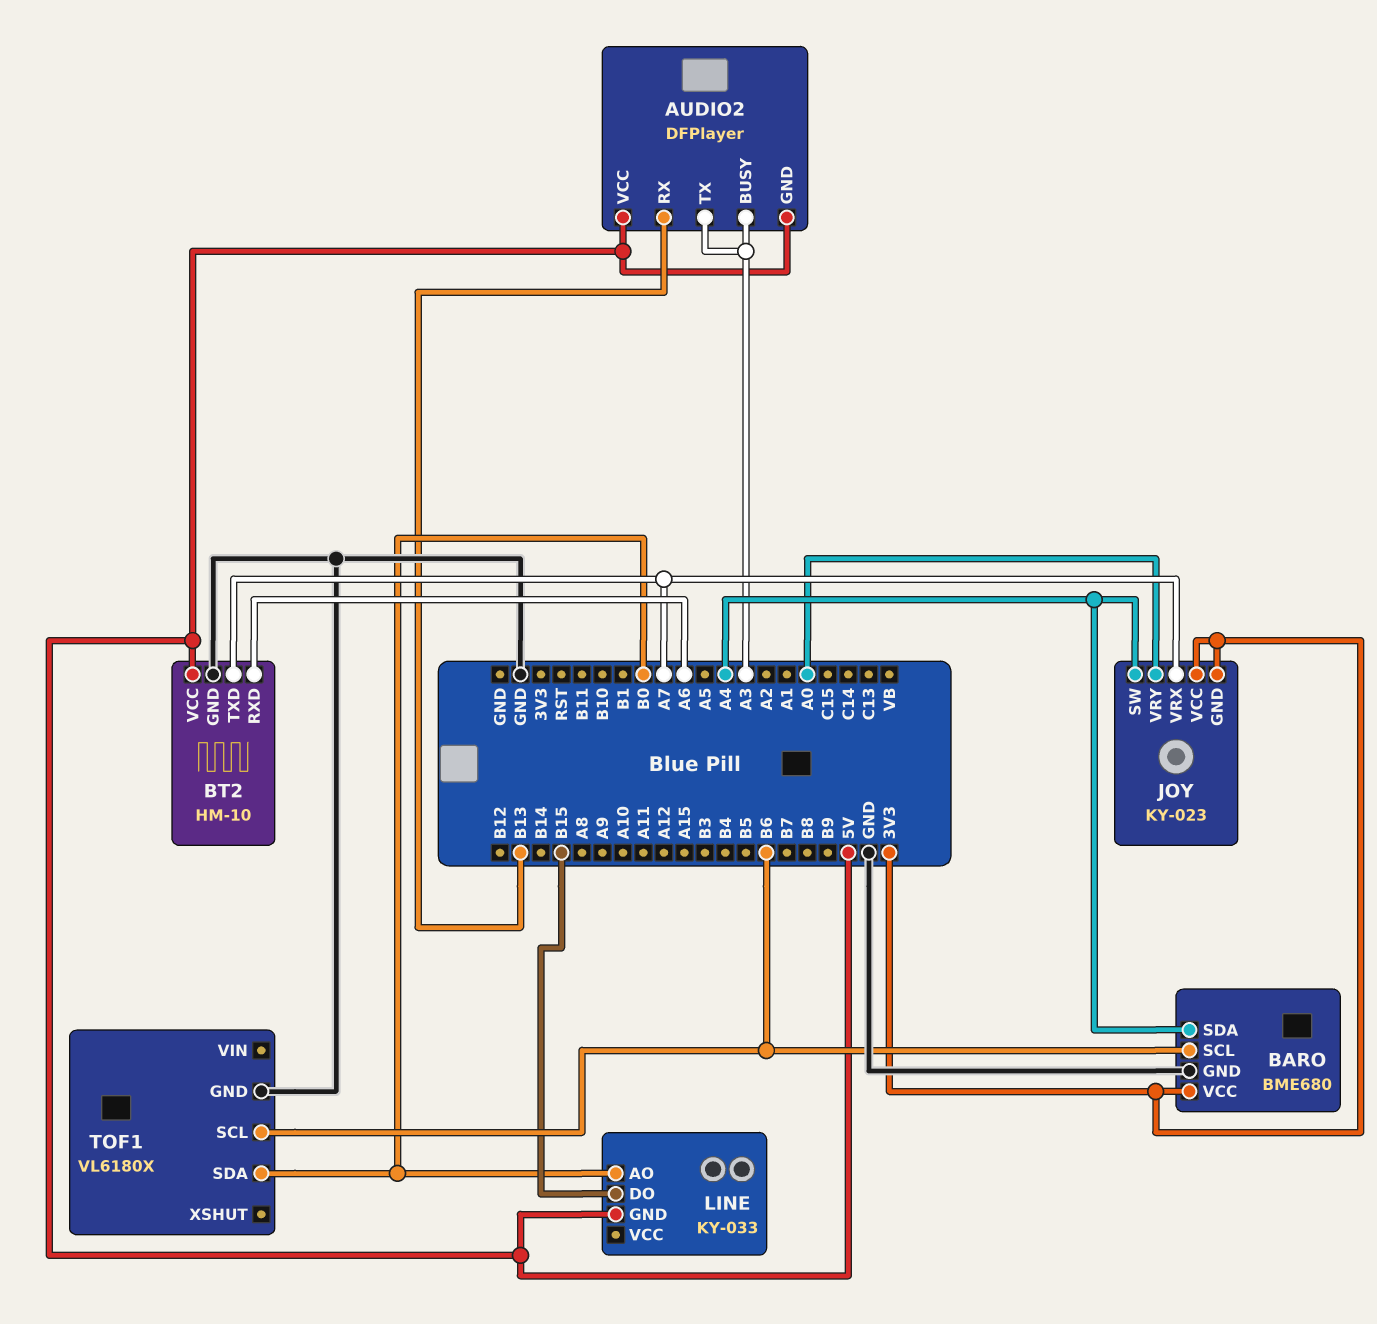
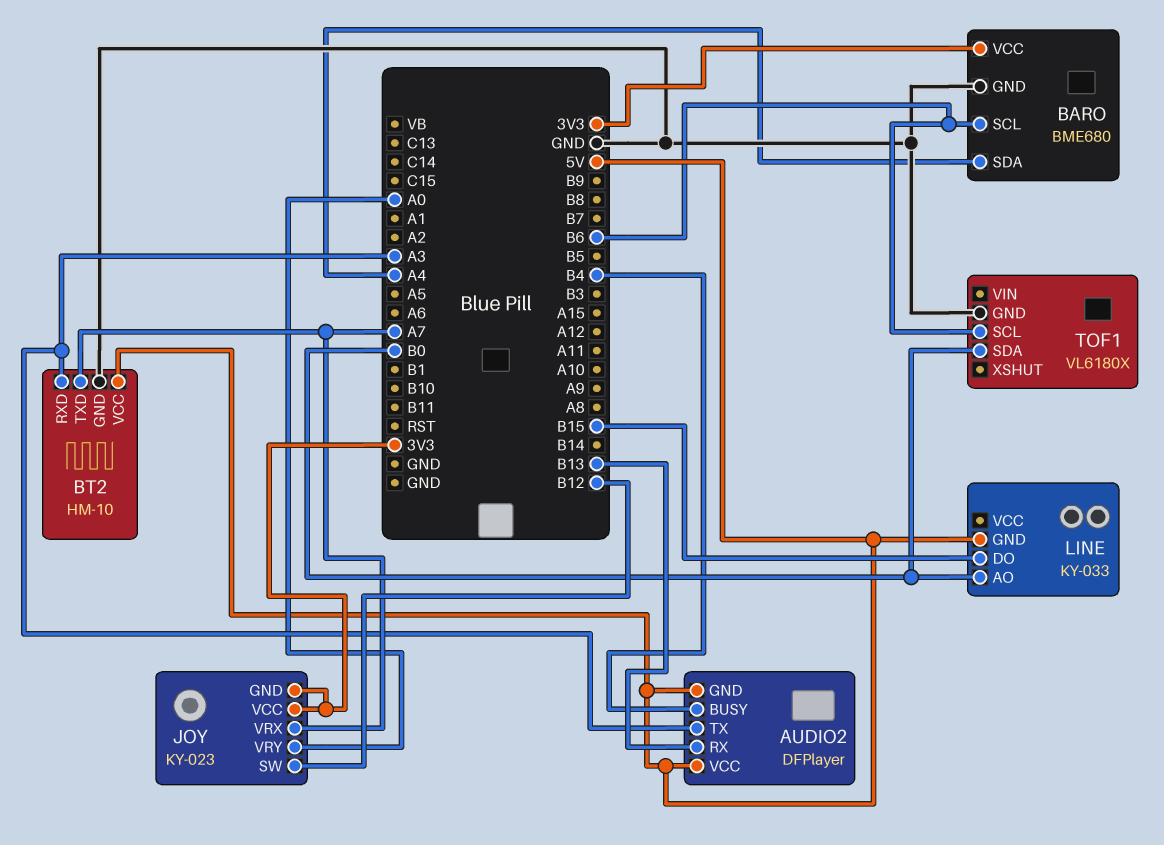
AUDIO2 pin BUSY: A3 -> B4
BT2 pin RXD: A6 -> A3
JOY pin SW: A4 -> B12

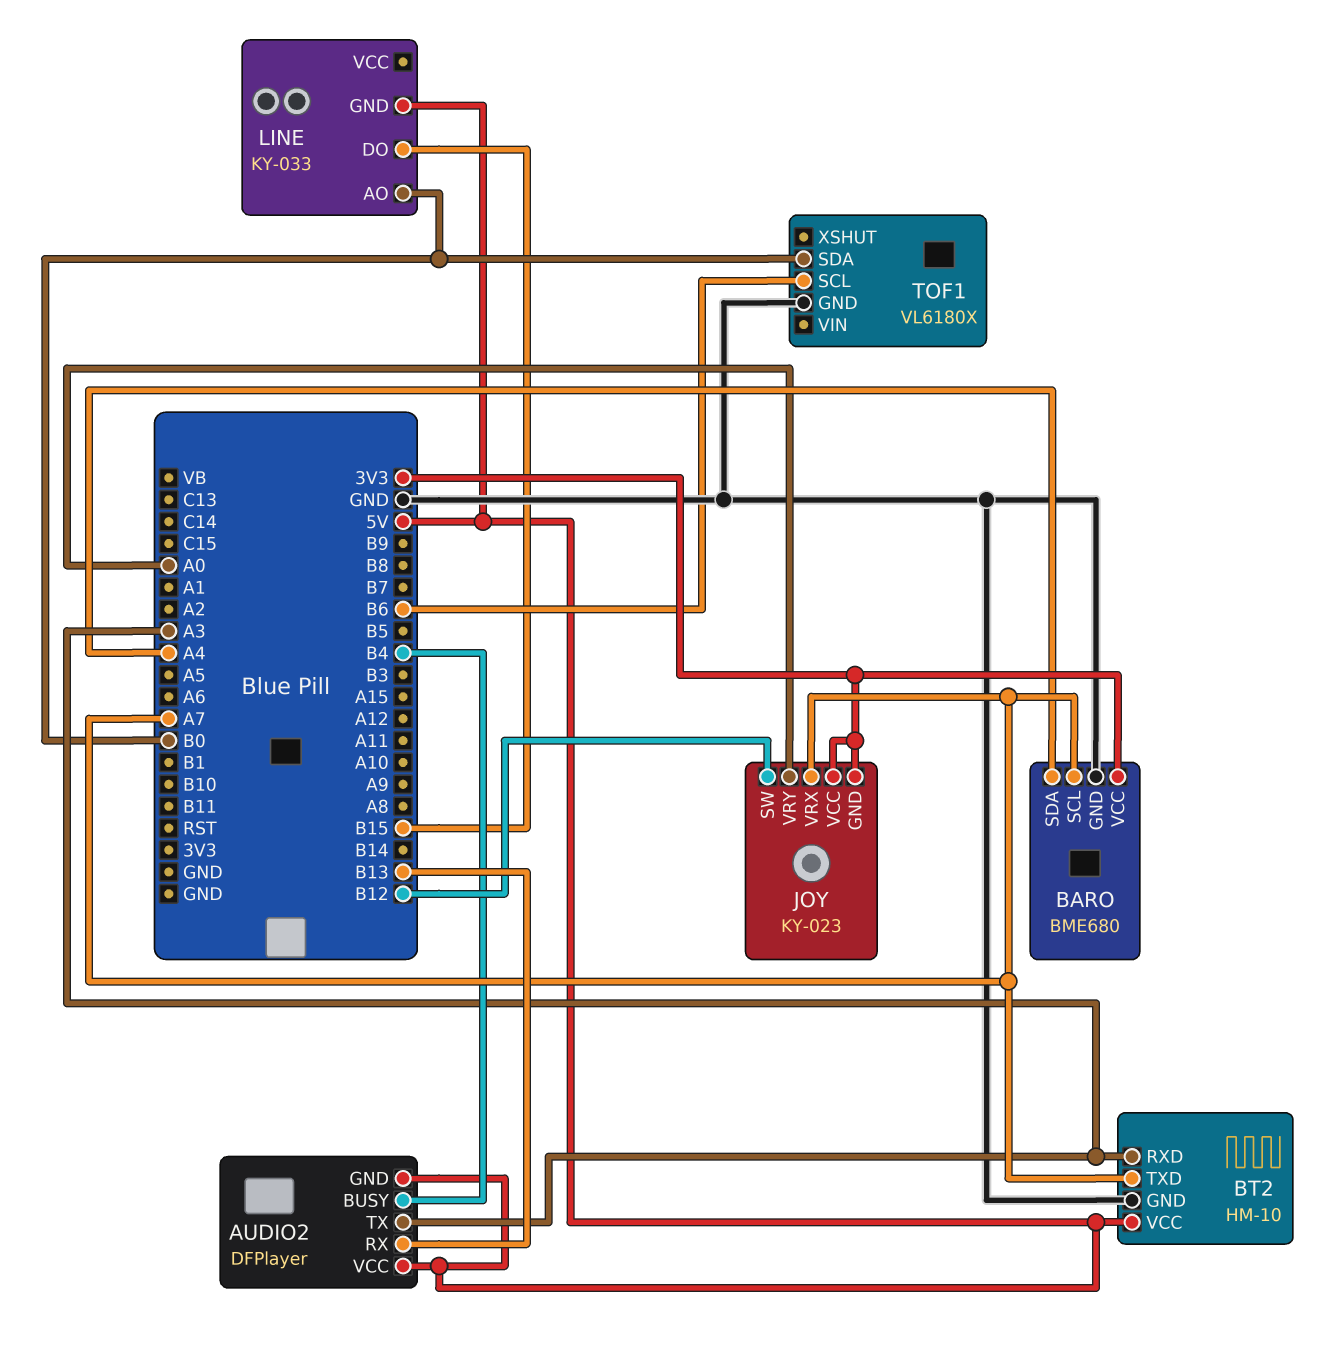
BARO pin SCL: B6 -> A7

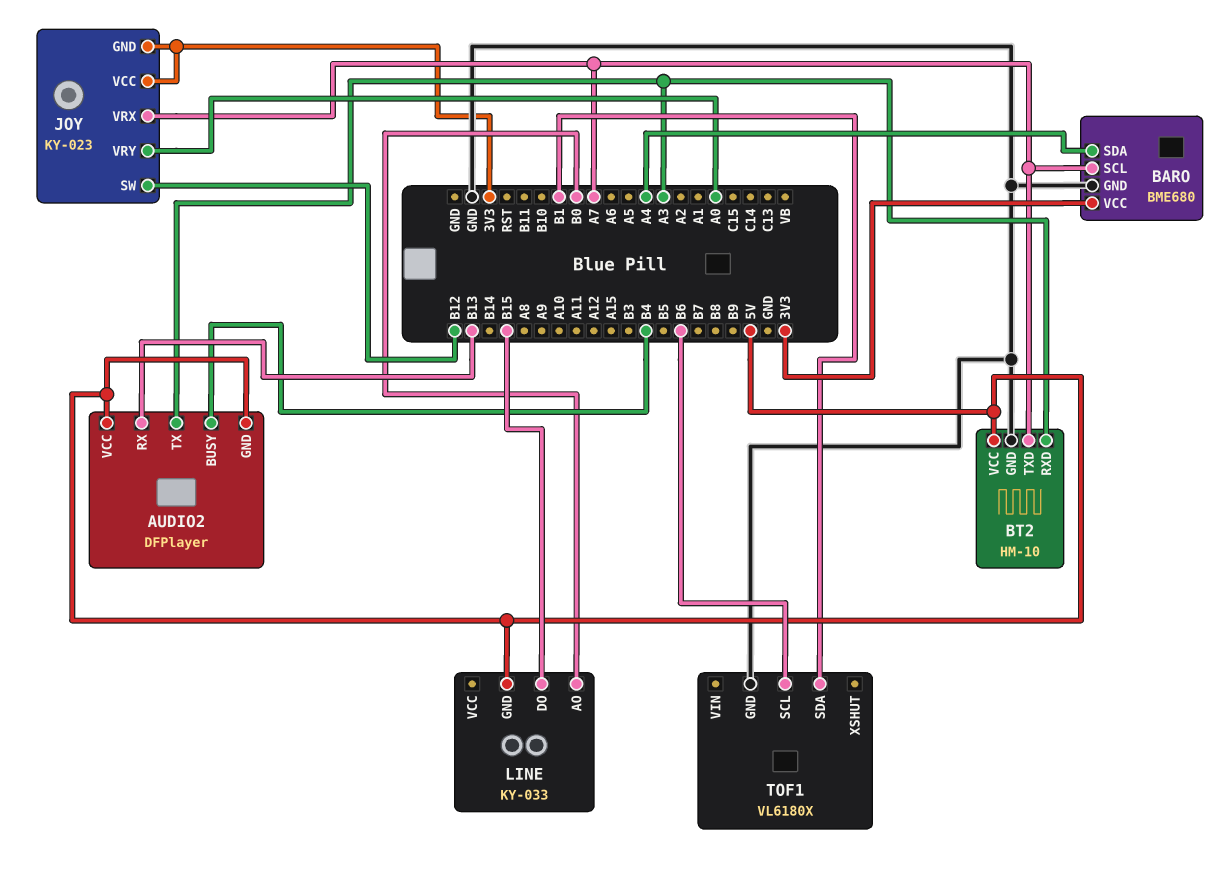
TOF1 pin SDA: B0 -> B1

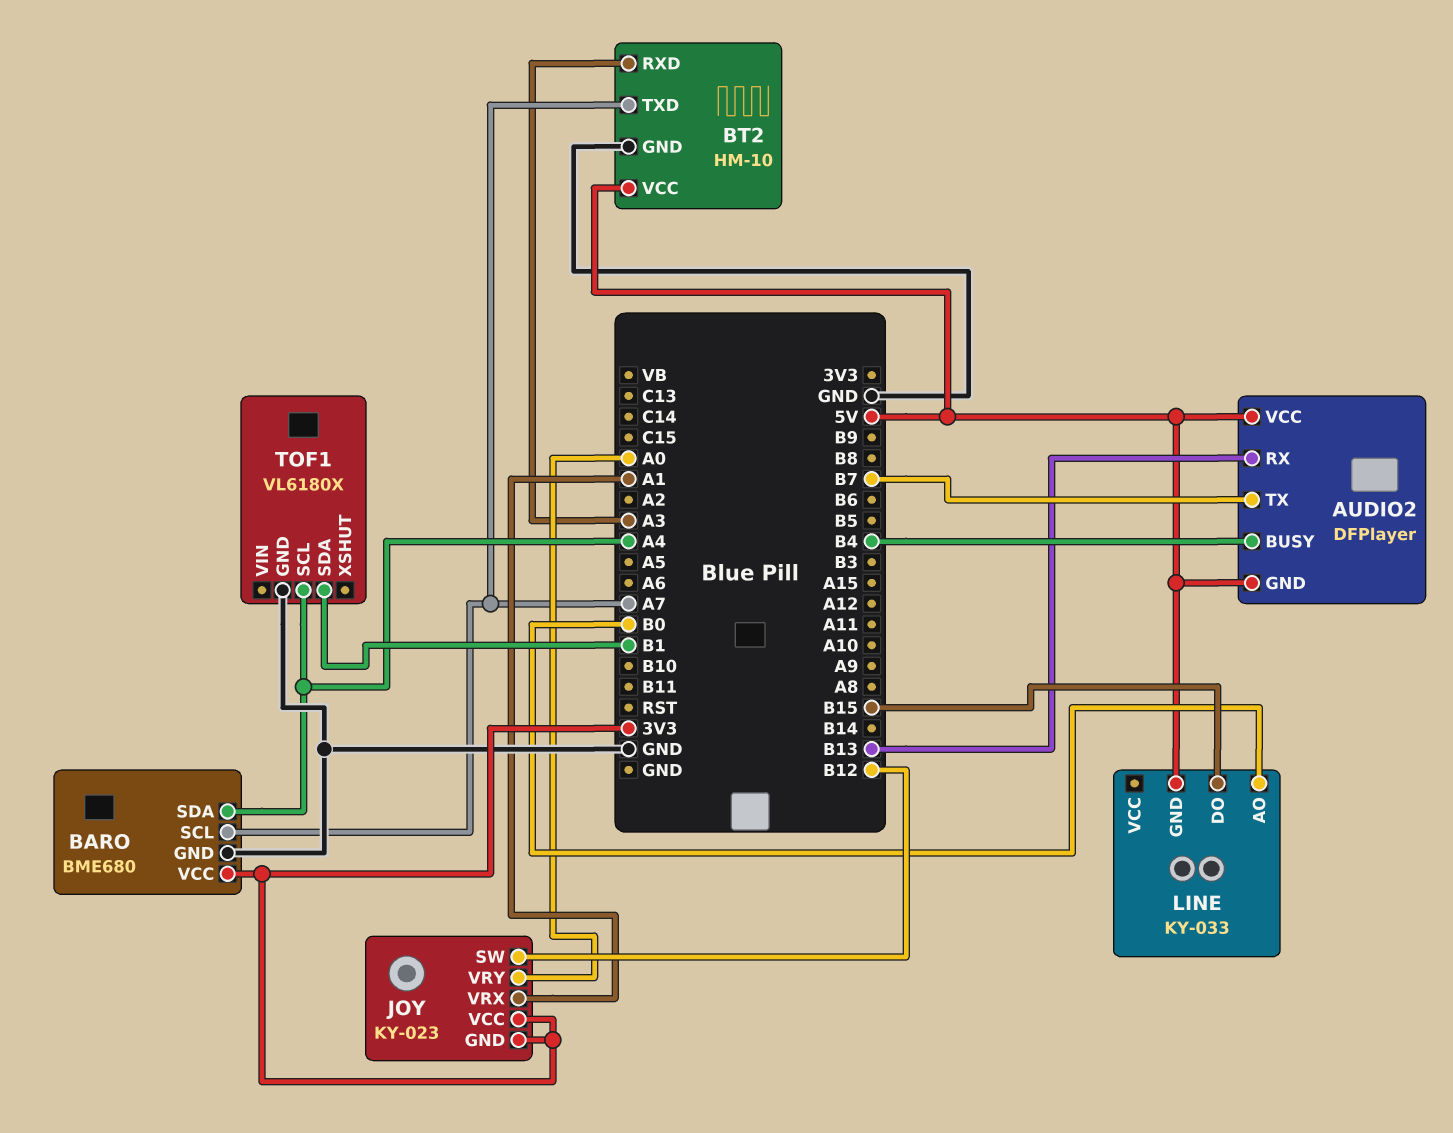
AUDIO2 pin TX: A3 -> B7
JOY pin VRX: A7 -> A1
TOF1 pin SCL: B6 -> A4

